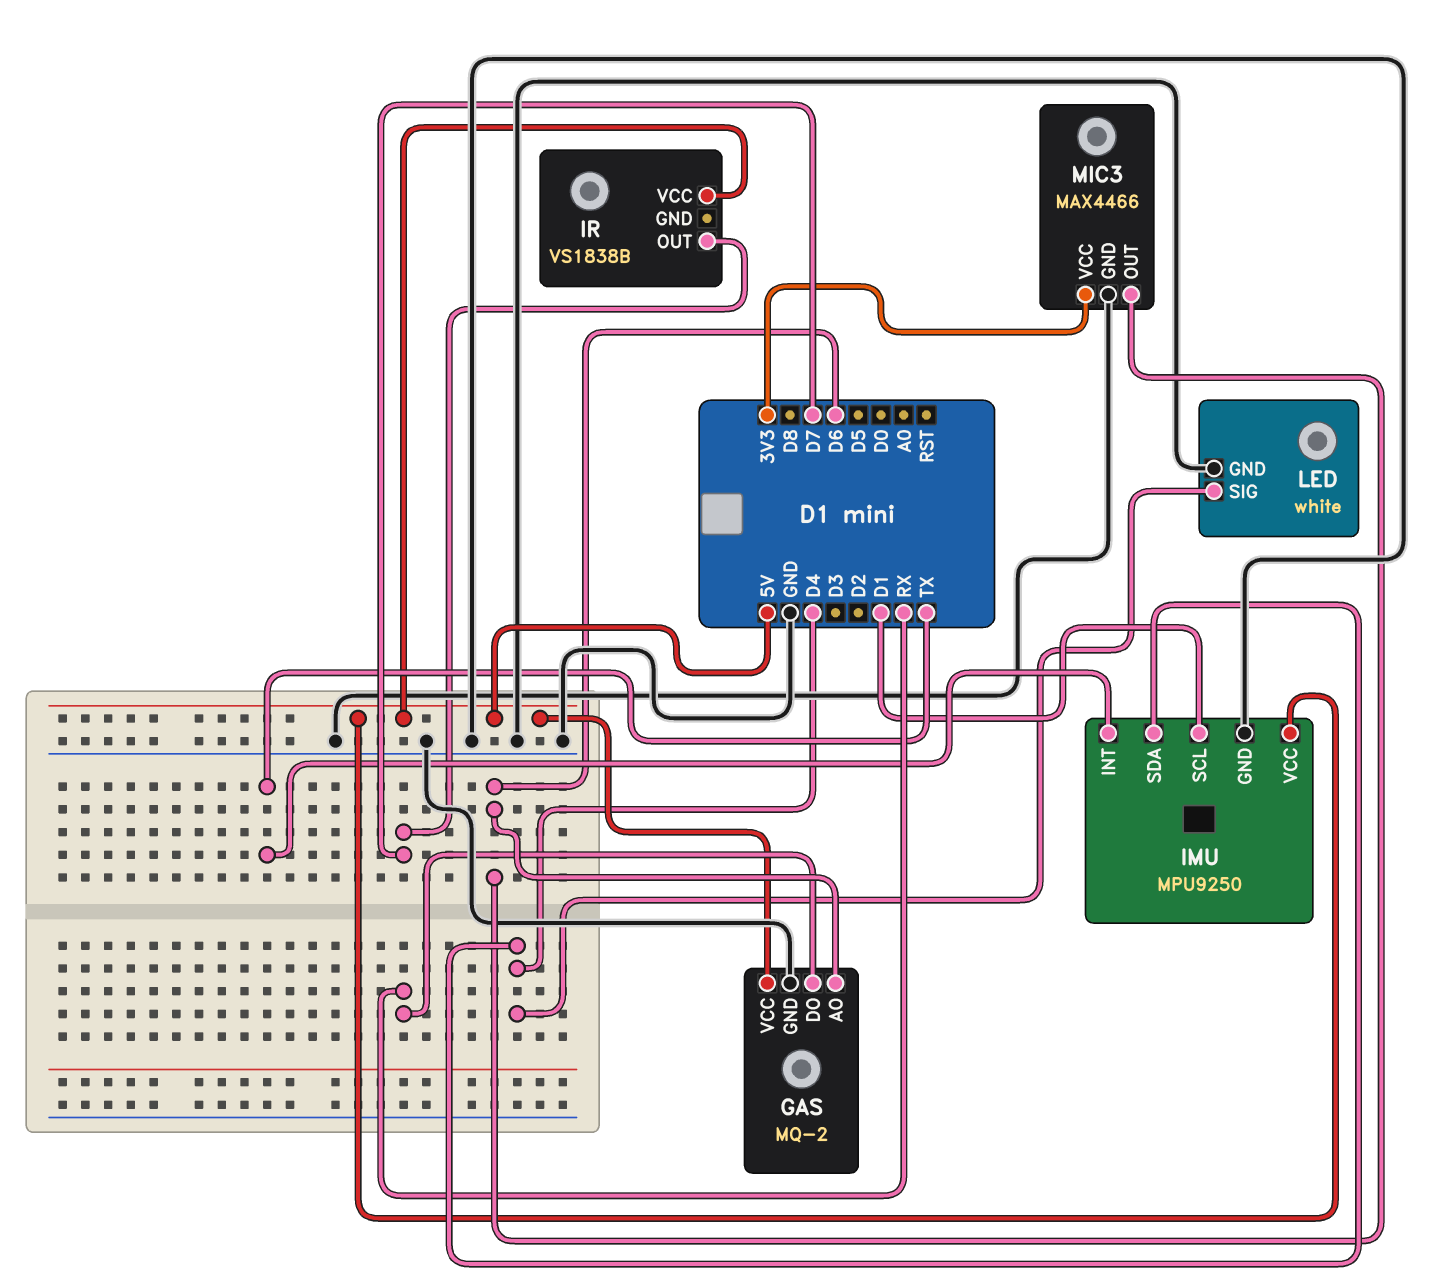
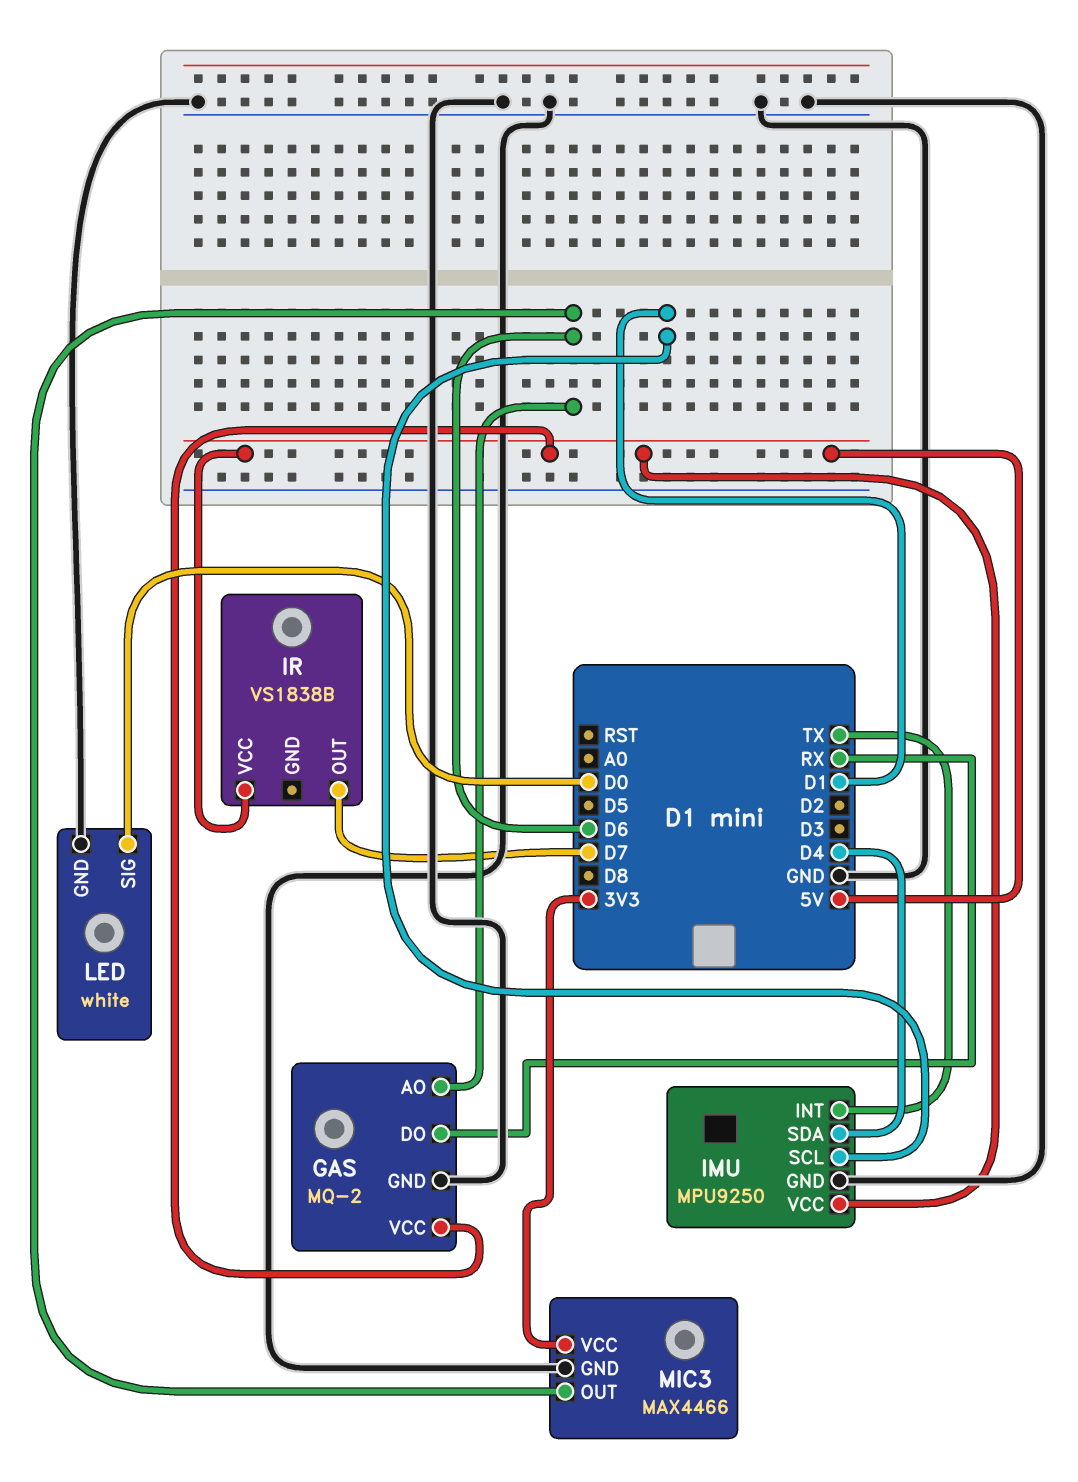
LED pin SIG: D4 -> D0

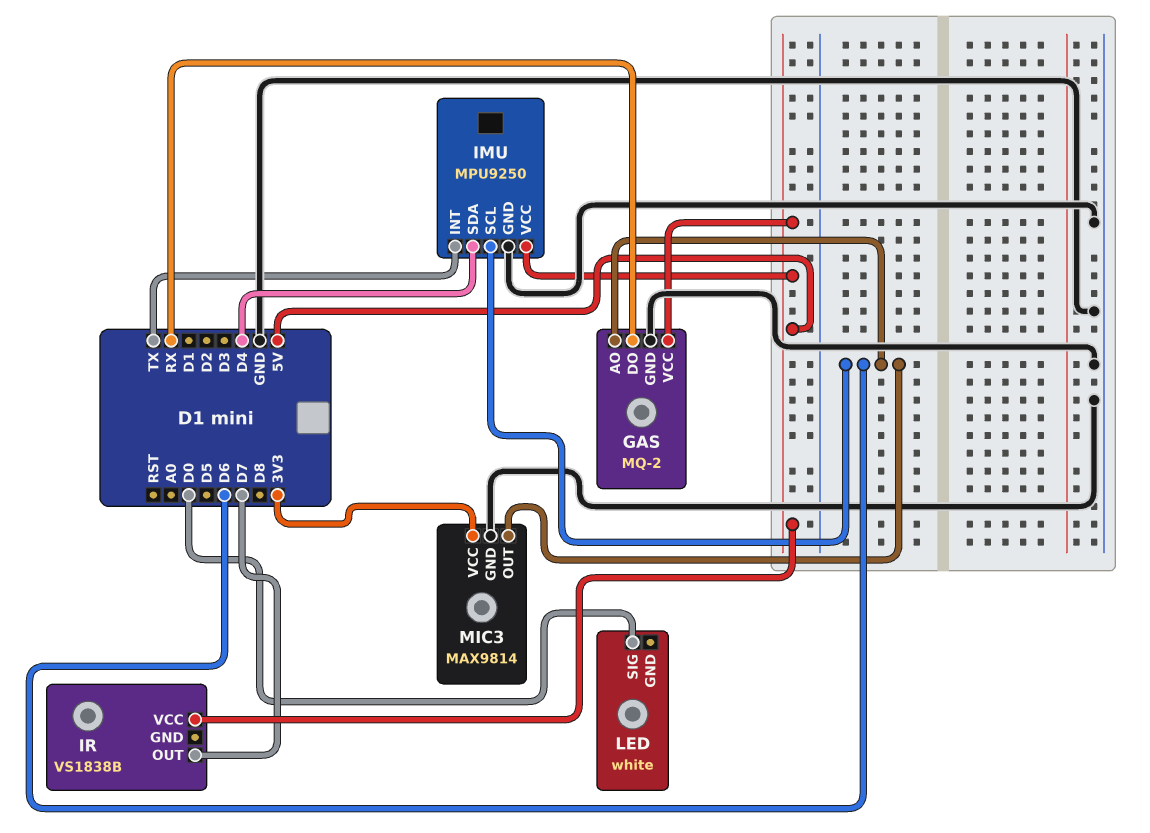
IMU pin SCL: D1 -> D6
LED pin GND: GND -> none
MIC3: MAX4466 -> MAX9814

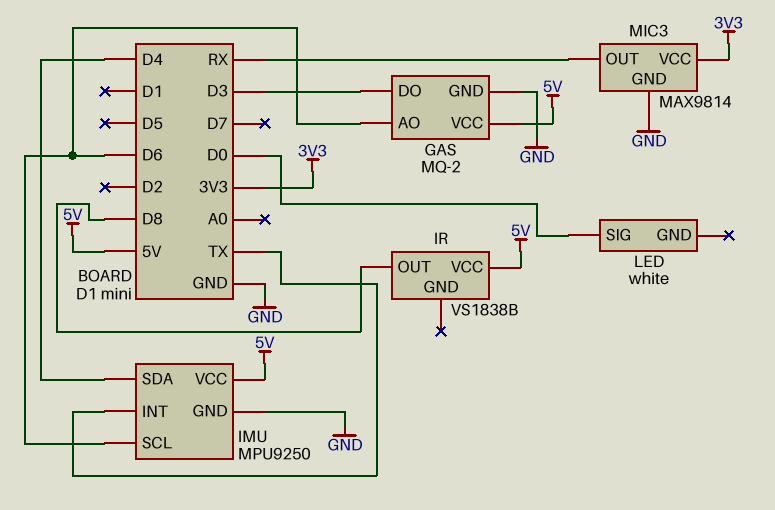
GAS pin DO: RX -> D3
IR pin OUT: D7 -> D8
MIC3 pin OUT: D6 -> RX

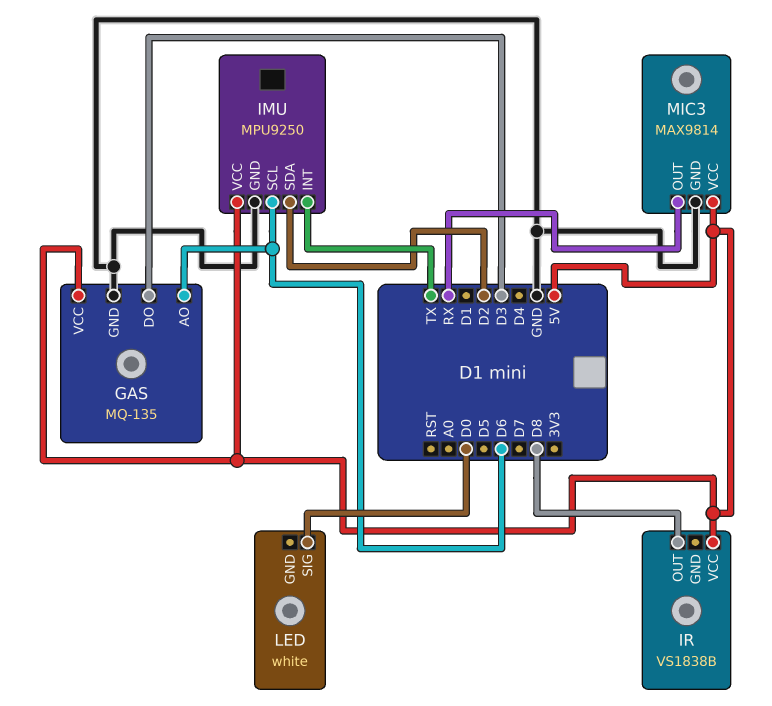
GAS: MQ-2 -> MQ-135
IMU pin SDA: D4 -> D2
MIC3 pin VCC: 3V3 -> 5V

